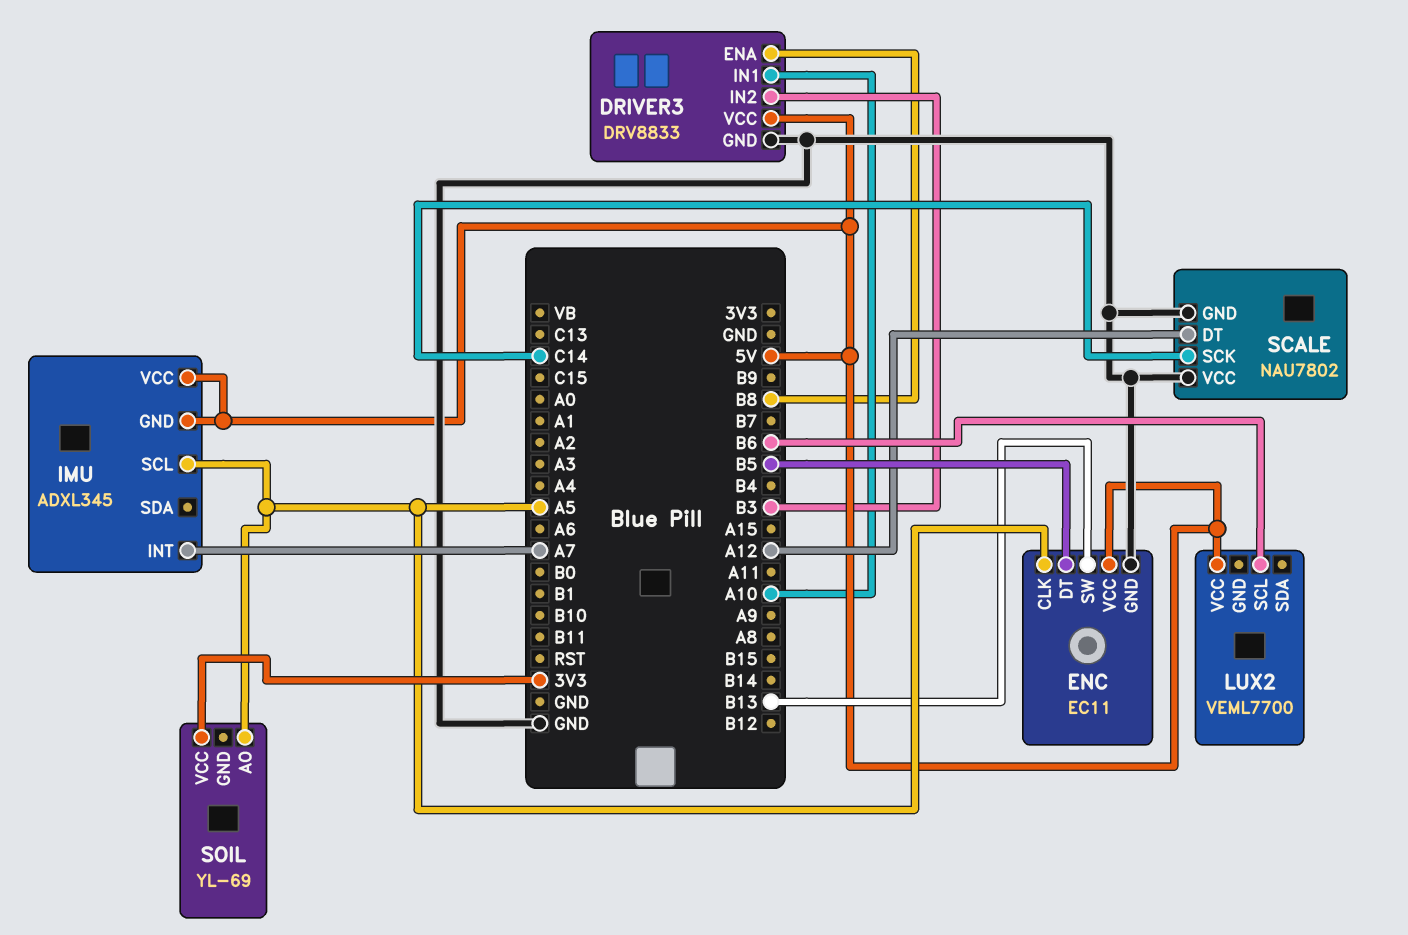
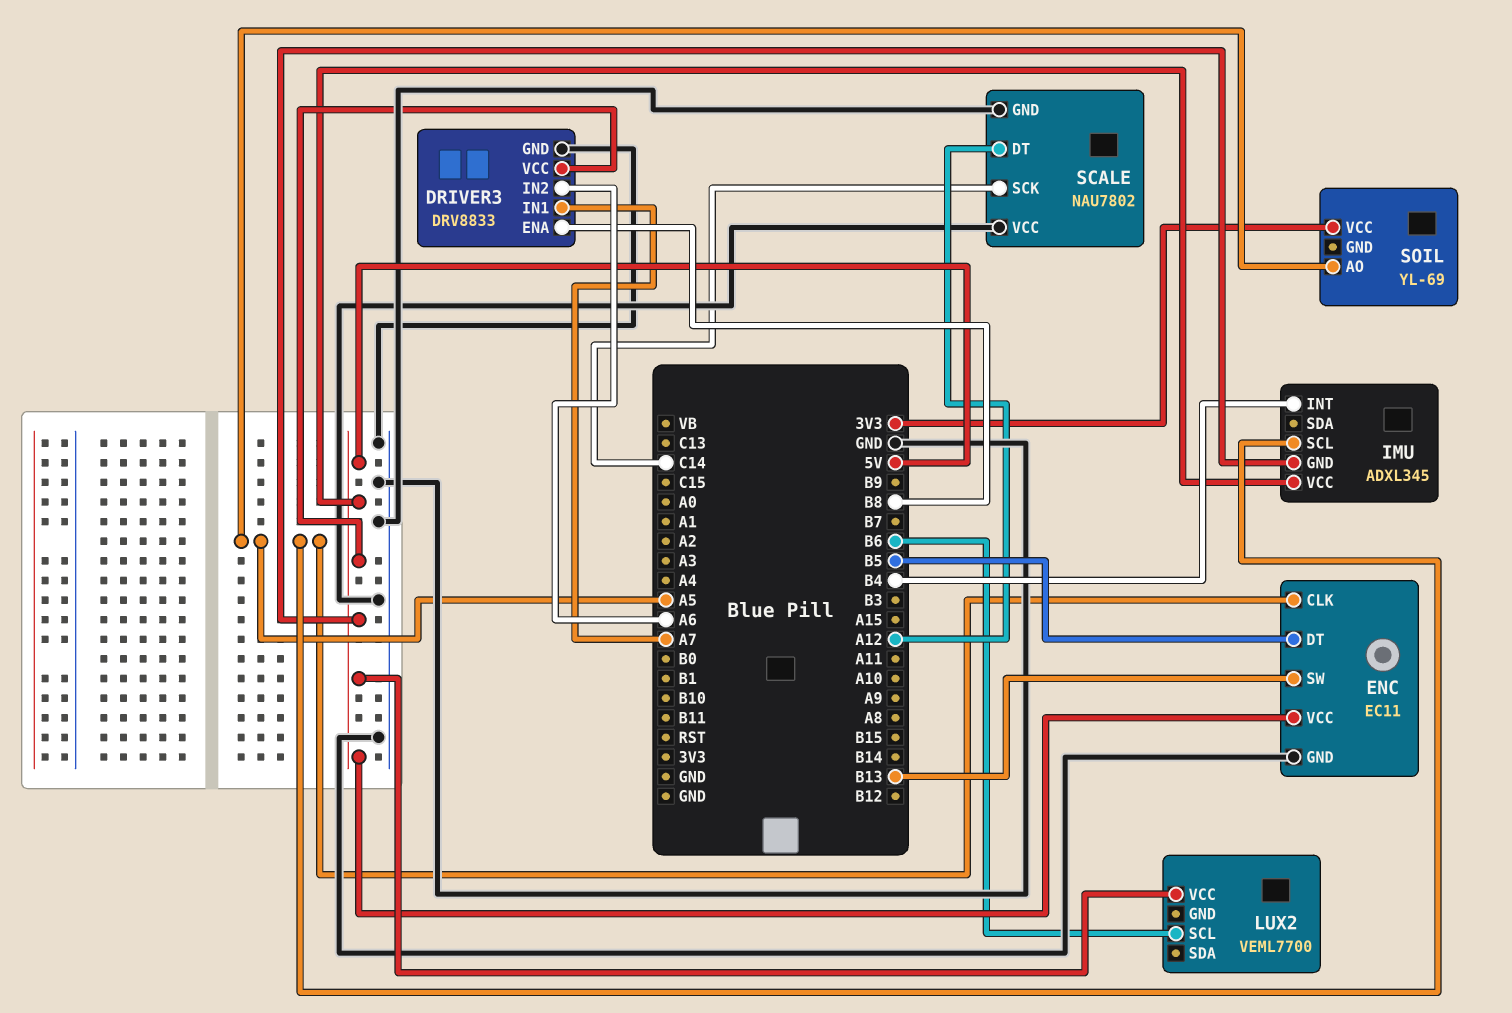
DRIVER3 pin IN1: A10 -> A7
DRIVER3 pin IN2: B3 -> A6
IMU pin INT: A7 -> B4

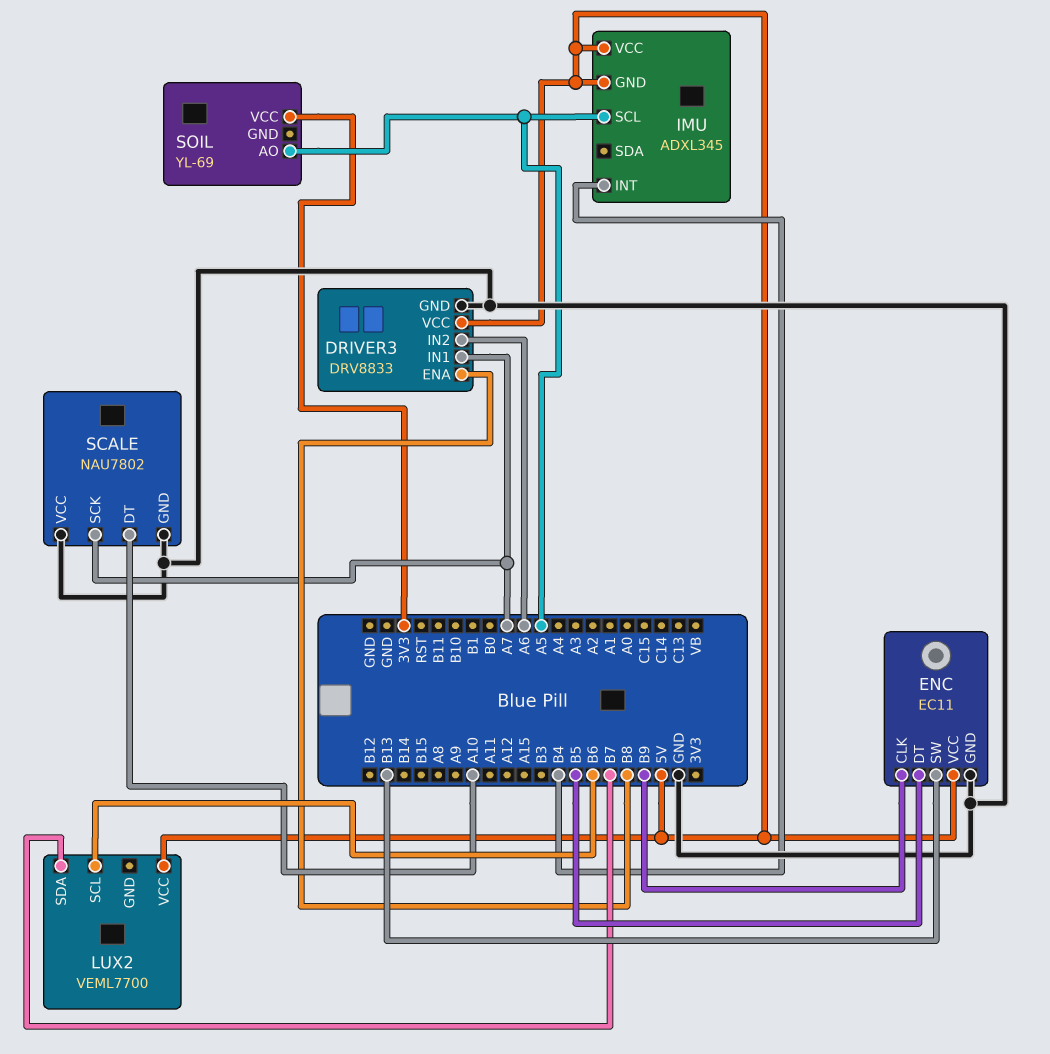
ENC pin CLK: A5 -> B9
LUX2 pin SDA: none -> B7
SCALE pin DT: A12 -> A10
SCALE pin SCK: C14 -> A7

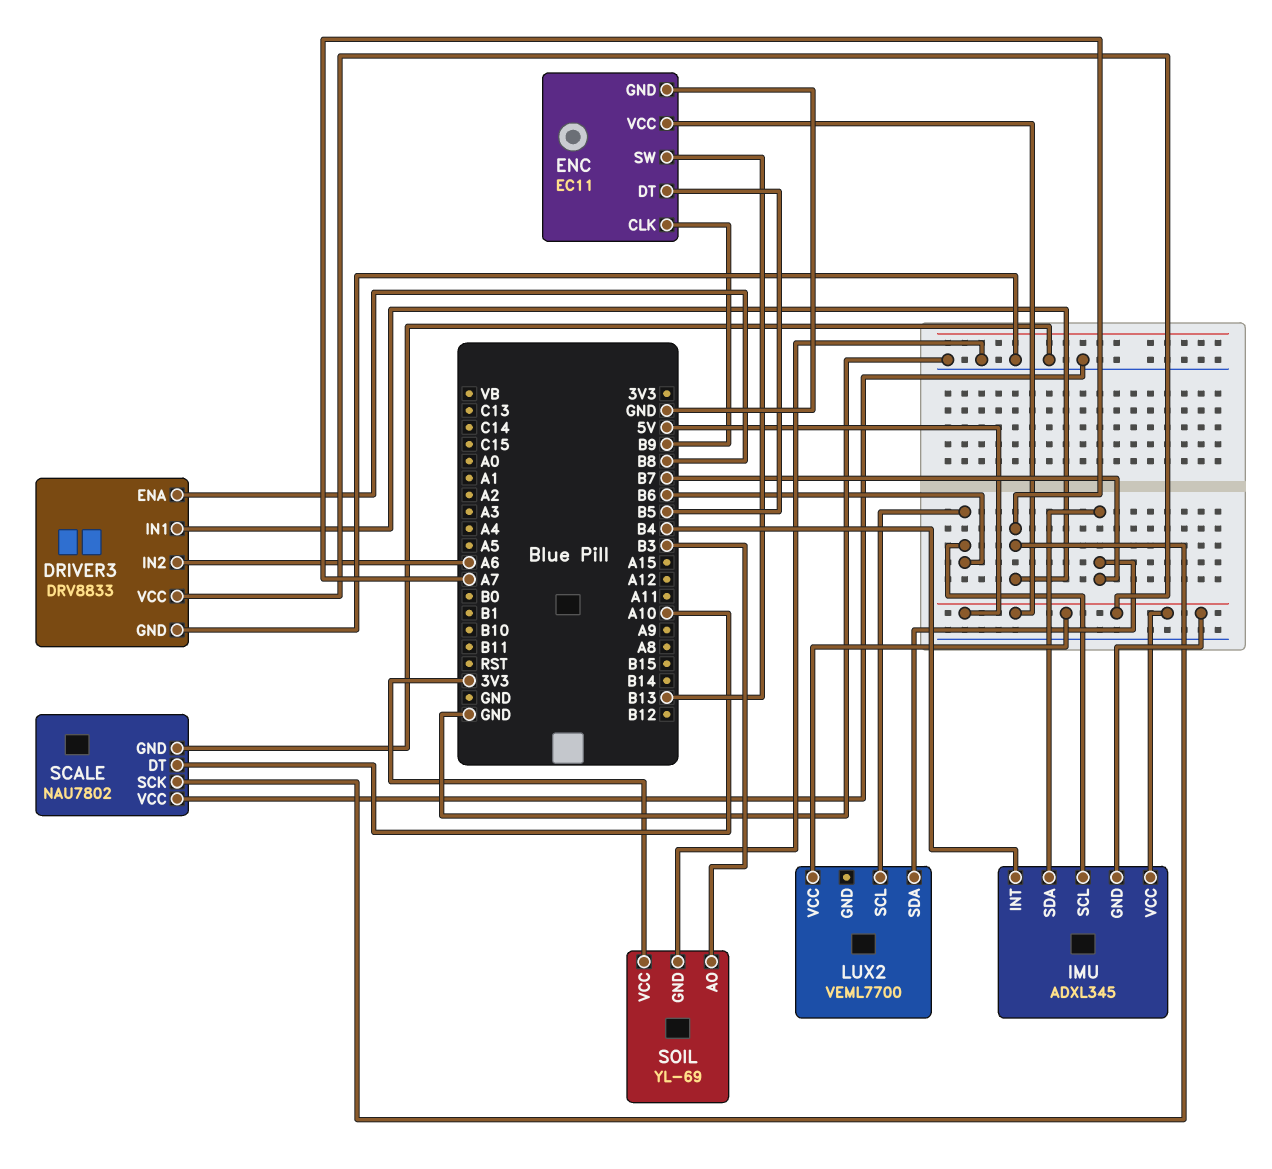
IMU pin SCL: A5 -> B6
IMU pin SDA: none -> B7
SOIL pin AO: A5 -> B3
SOIL pin GND: none -> GND

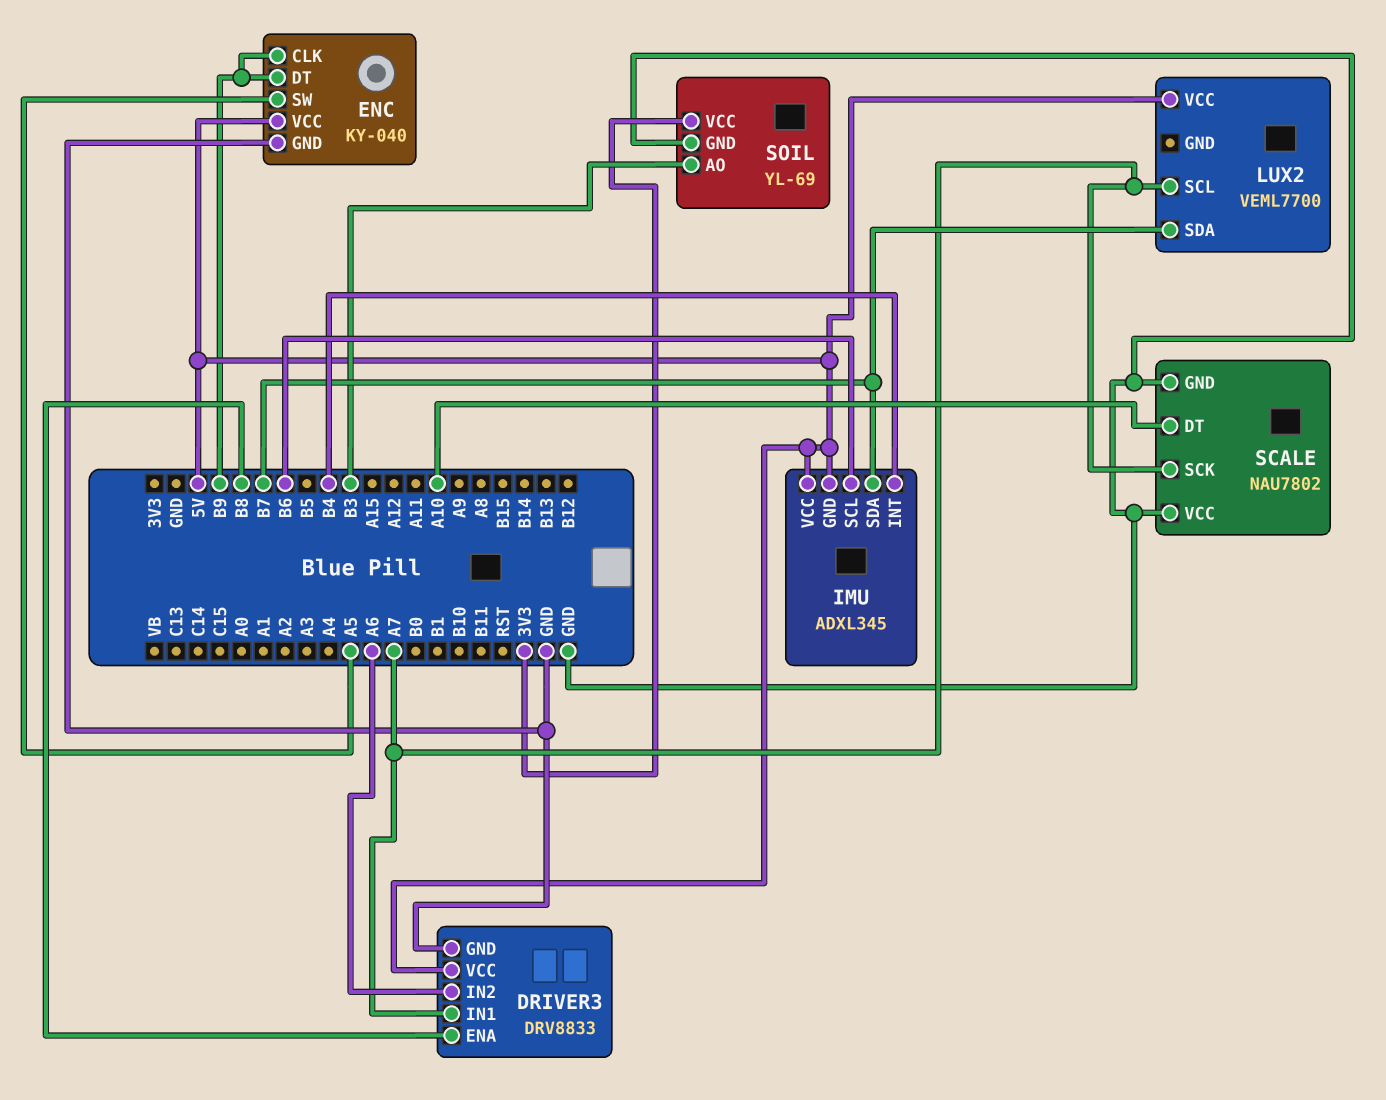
ENC: EC11 -> KY-040
ENC pin DT: B5 -> B9
ENC pin SW: B13 -> A5
LUX2 pin SCL: B6 -> A7

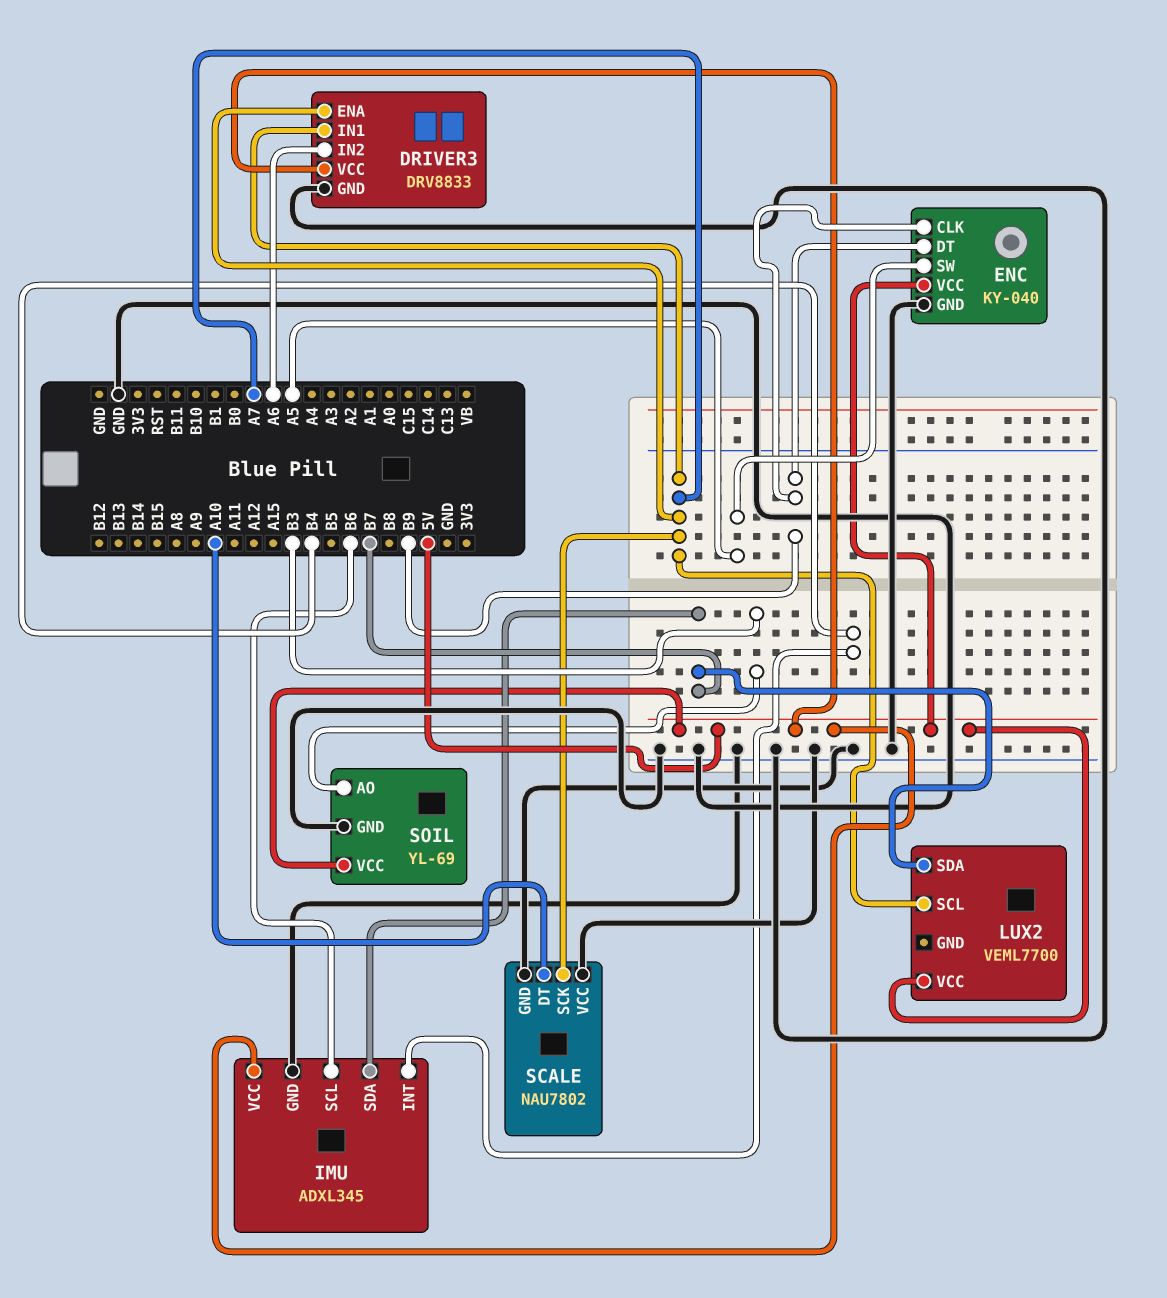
DRIVER3 pin ENA: B8 -> A7
IMU pin GND: 5V -> GND
SOIL pin VCC: 3V3 -> 5V

